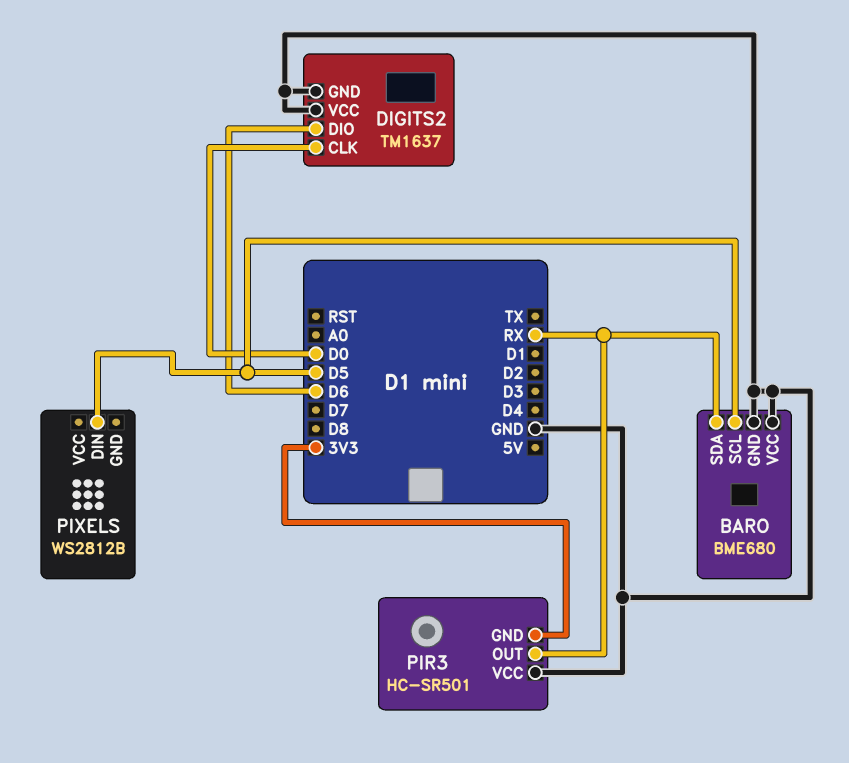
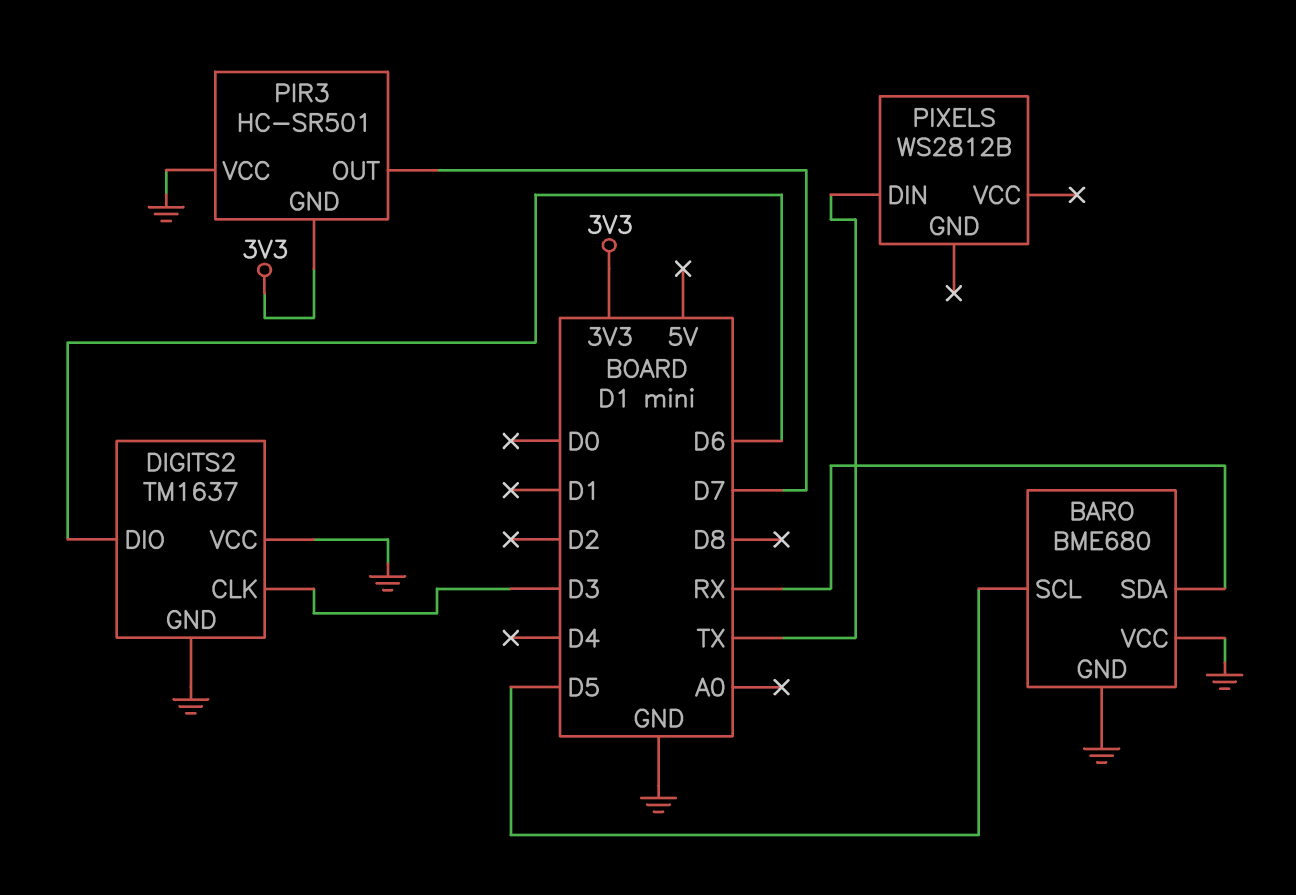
DIGITS2 pin CLK: D0 -> D3
PIR3 pin OUT: RX -> D7
PIXELS pin DIN: D5 -> TX

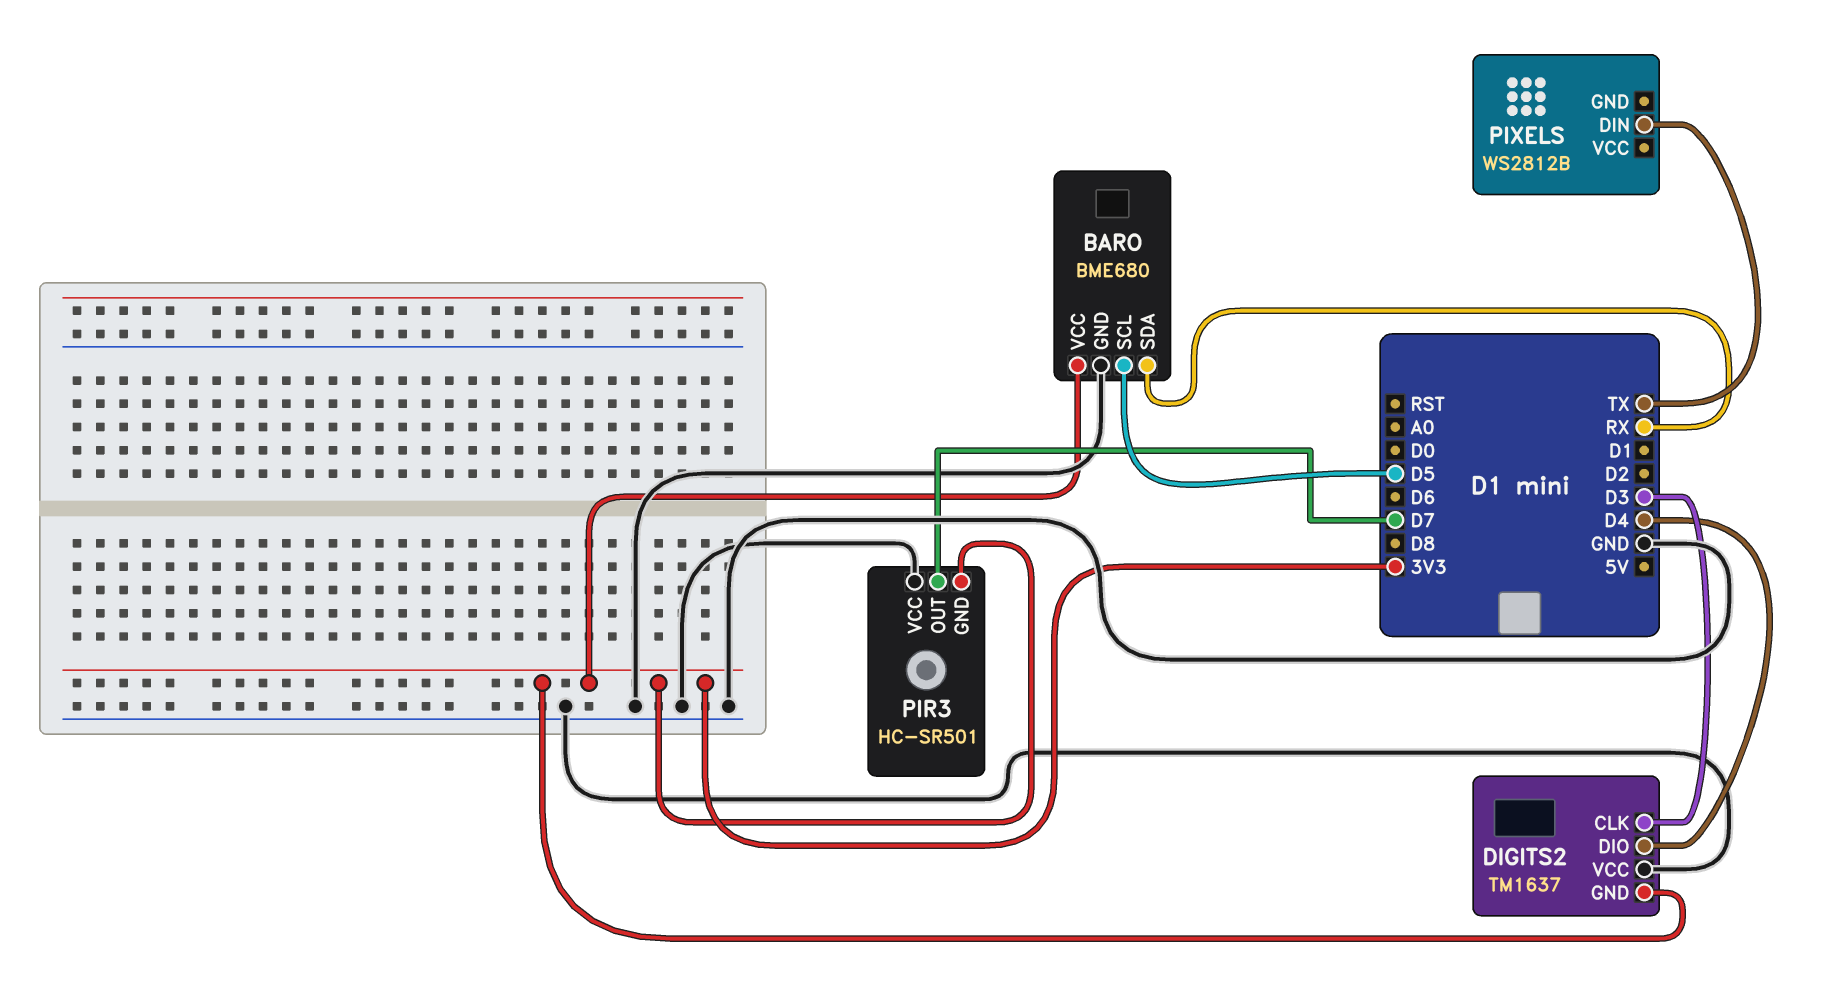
BARO pin VCC: GND -> 3V3
DIGITS2 pin DIO: D6 -> D4
DIGITS2 pin GND: GND -> 3V3

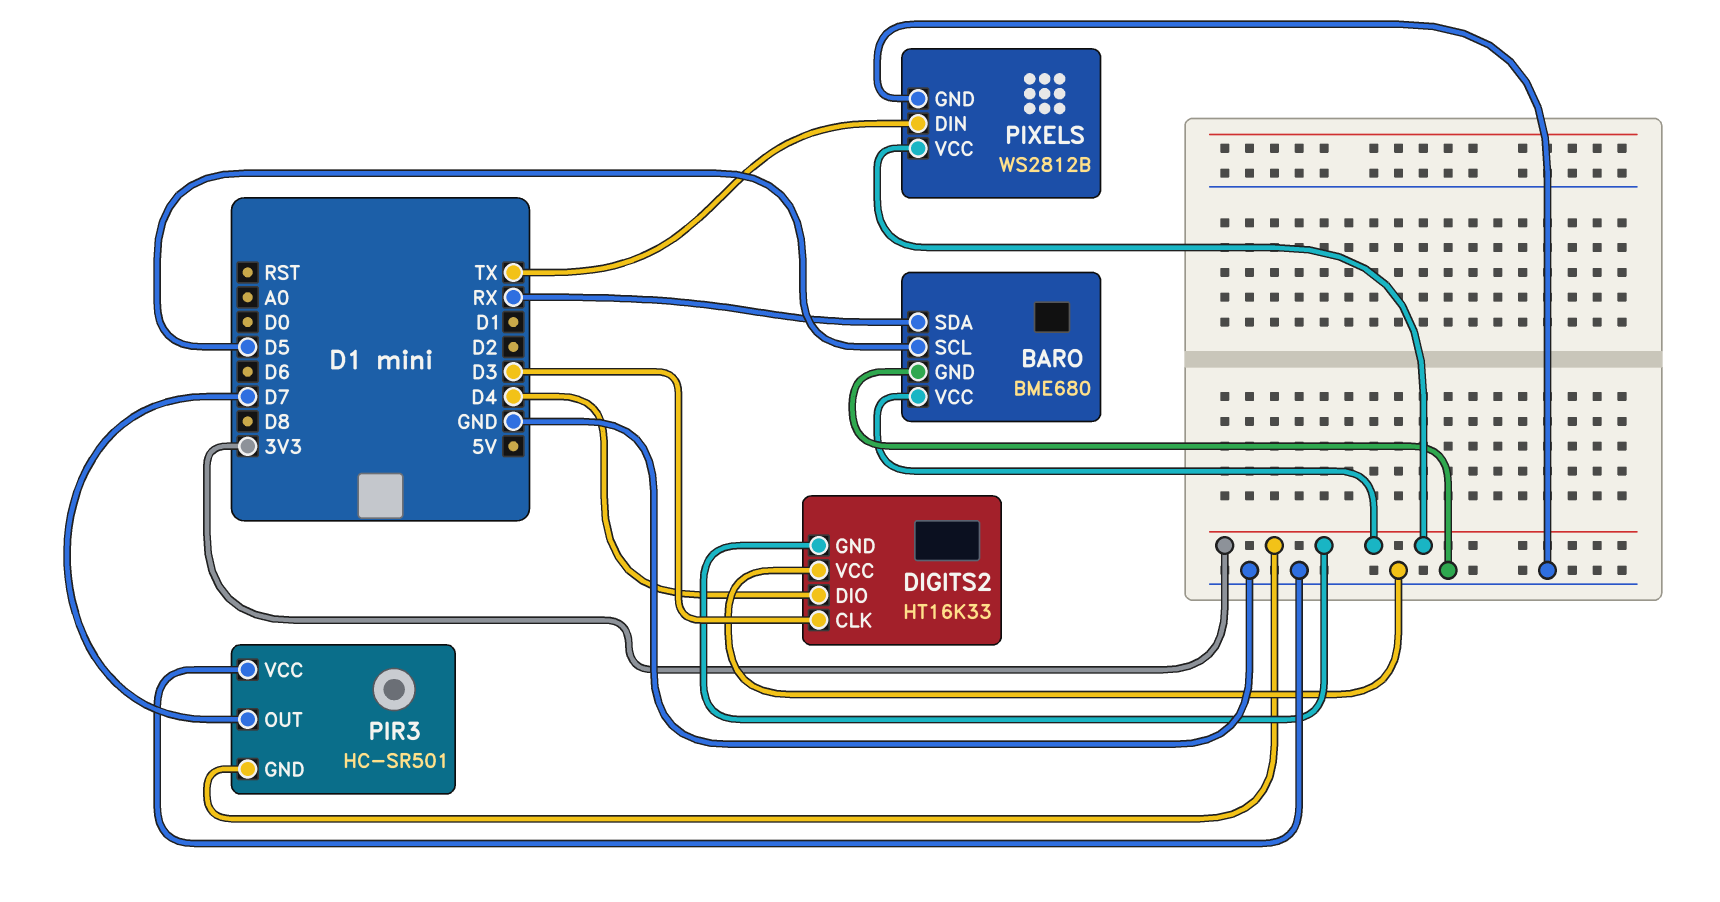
DIGITS2: TM1637 -> HT16K33
PIXELS pin GND: none -> GND
PIXELS pin VCC: none -> 3V3

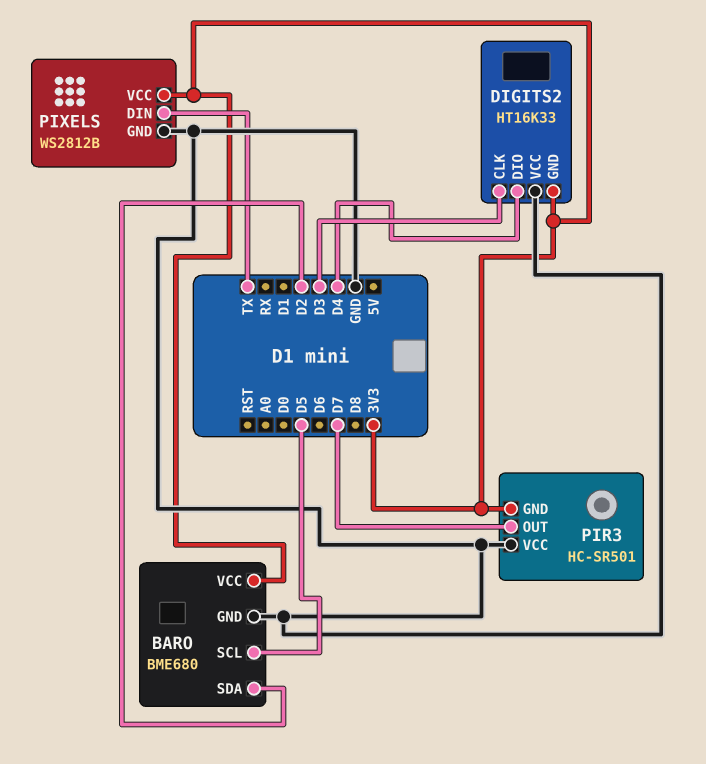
BARO pin SDA: RX -> D2

